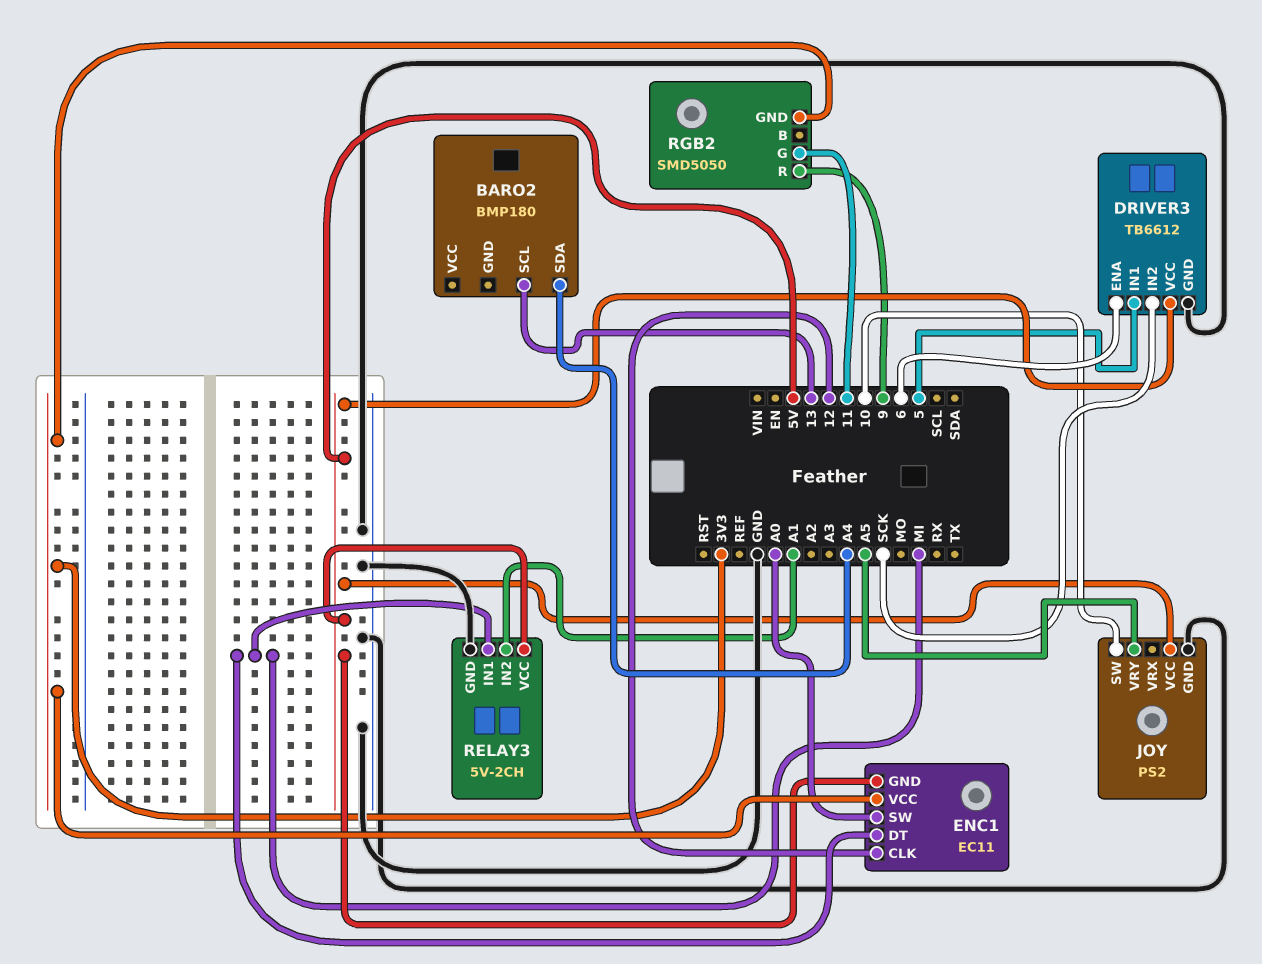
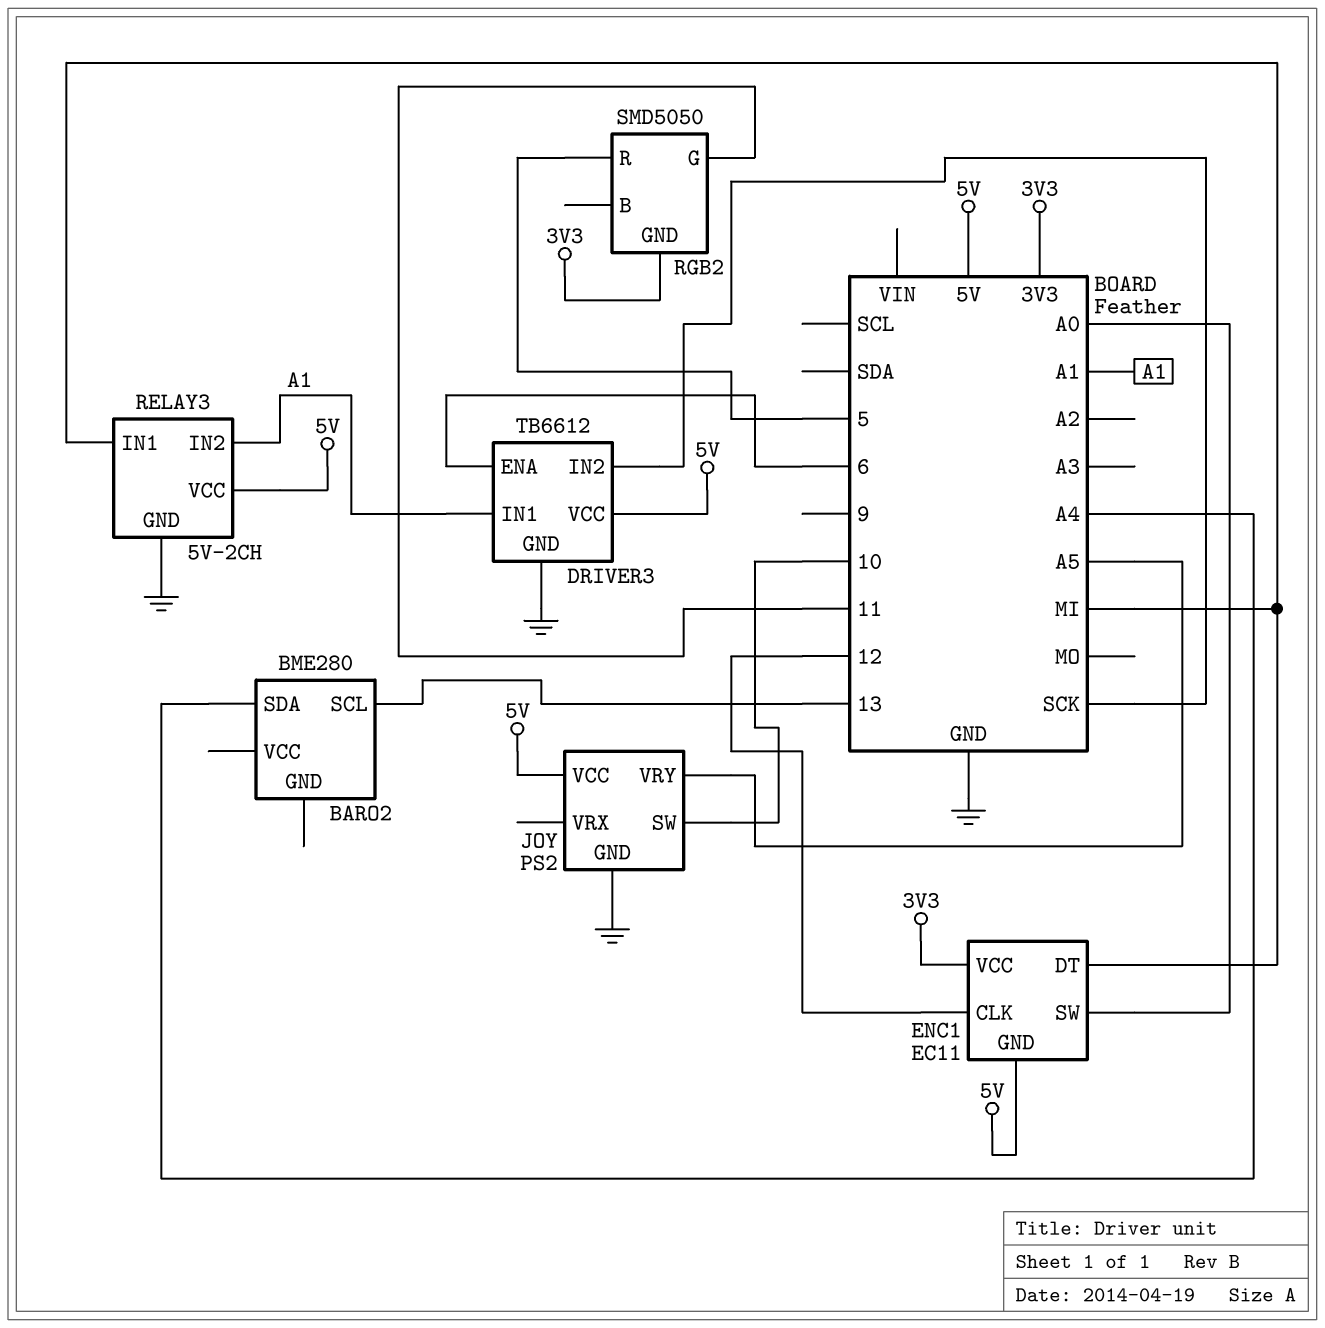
BARO2: BMP180 -> BME280
DRIVER3 pin IN1: 5 -> A1
RGB2 pin R: 9 -> 5

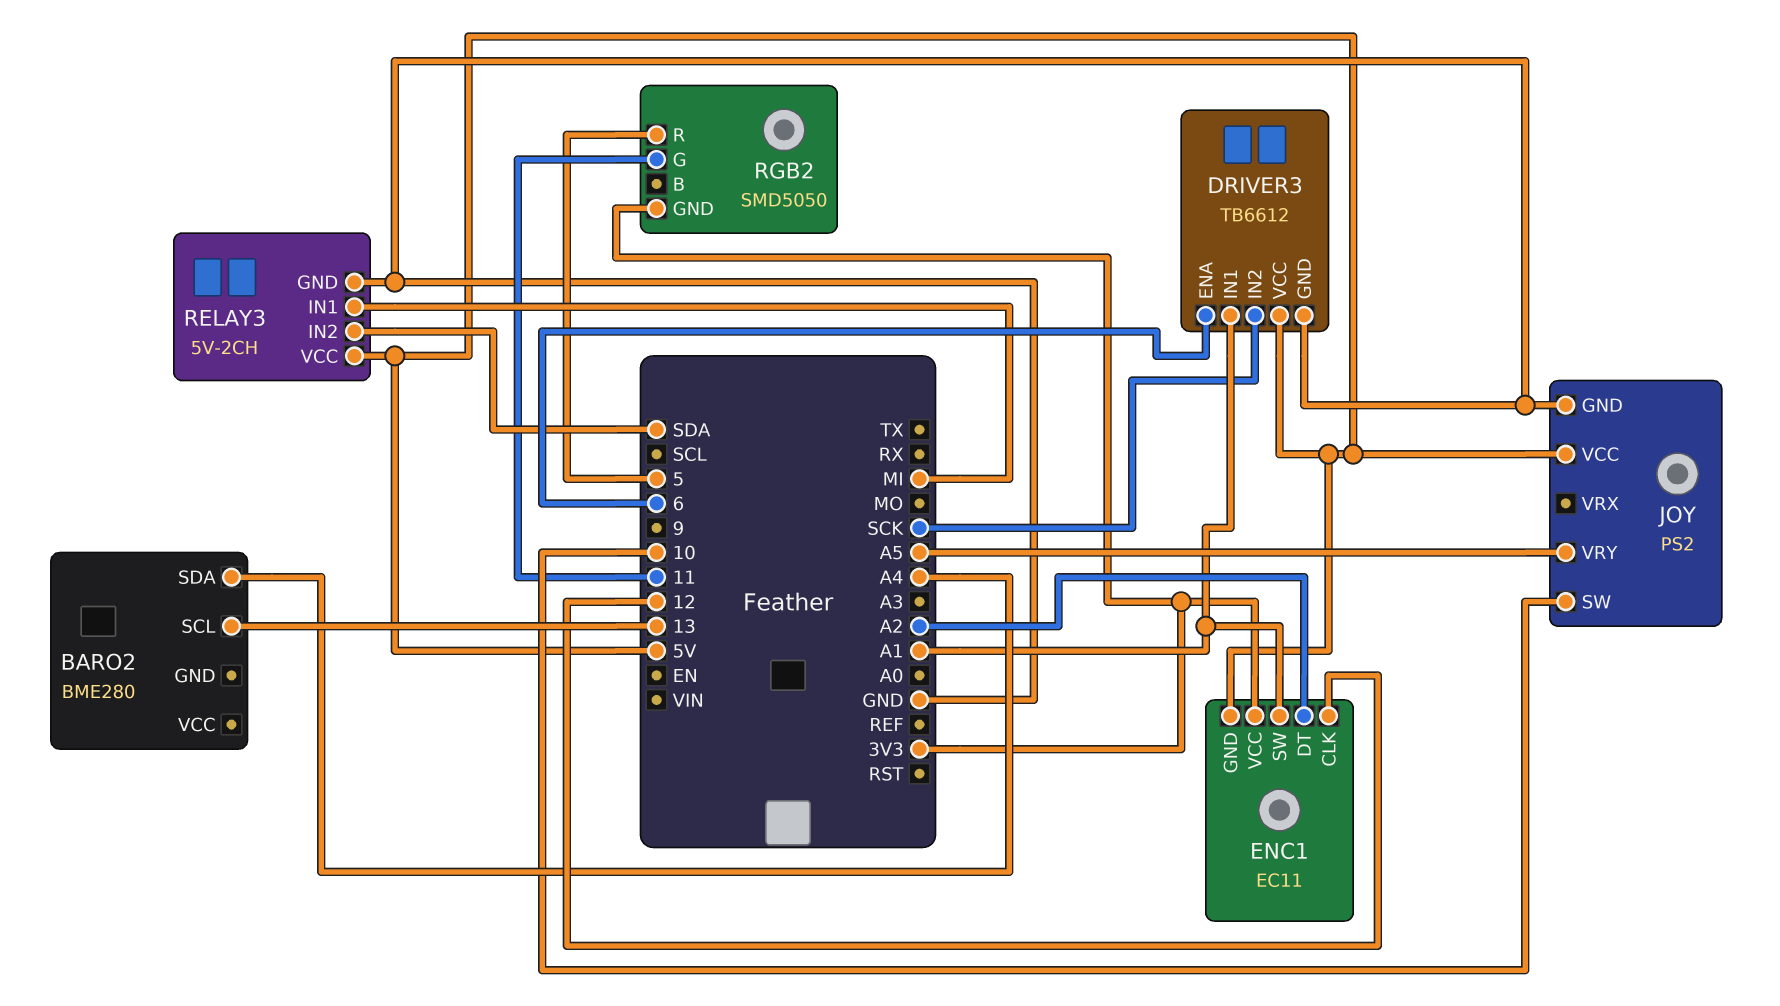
ENC1 pin DT: MI -> A2
ENC1 pin SW: A0 -> A1
RELAY3 pin IN2: A1 -> SDA

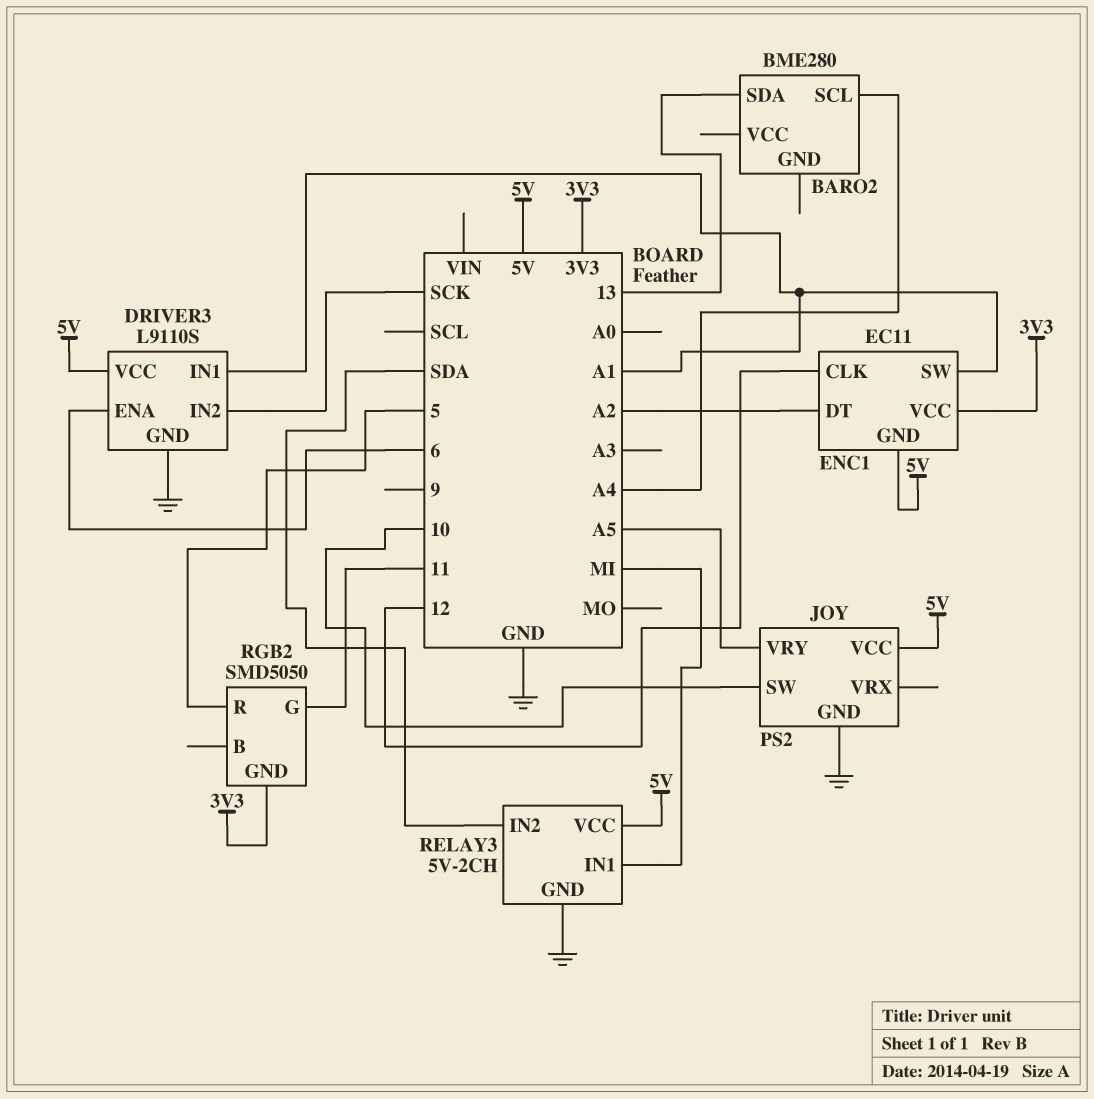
BARO2 pin SCL: 13 -> A4
BARO2 pin SDA: A4 -> 13
DRIVER3: TB6612 -> L9110S

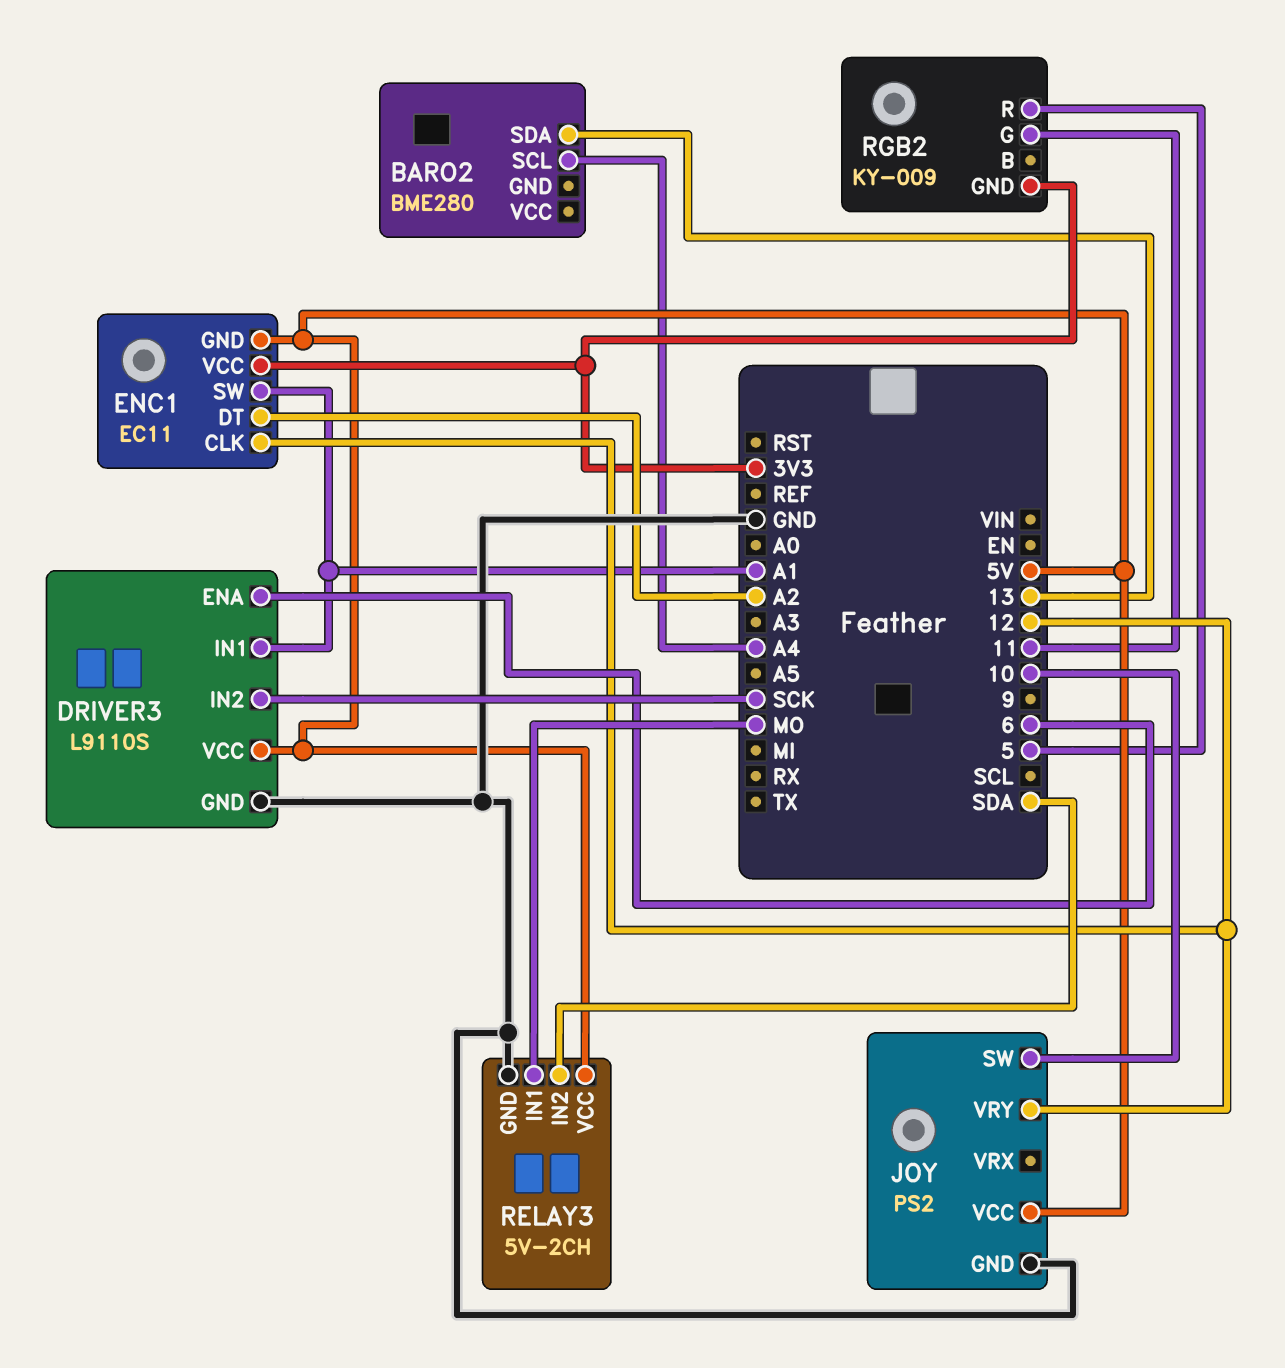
JOY pin VRY: A5 -> 12
RELAY3 pin IN1: MI -> MO
RGB2: SMD5050 -> KY-009

